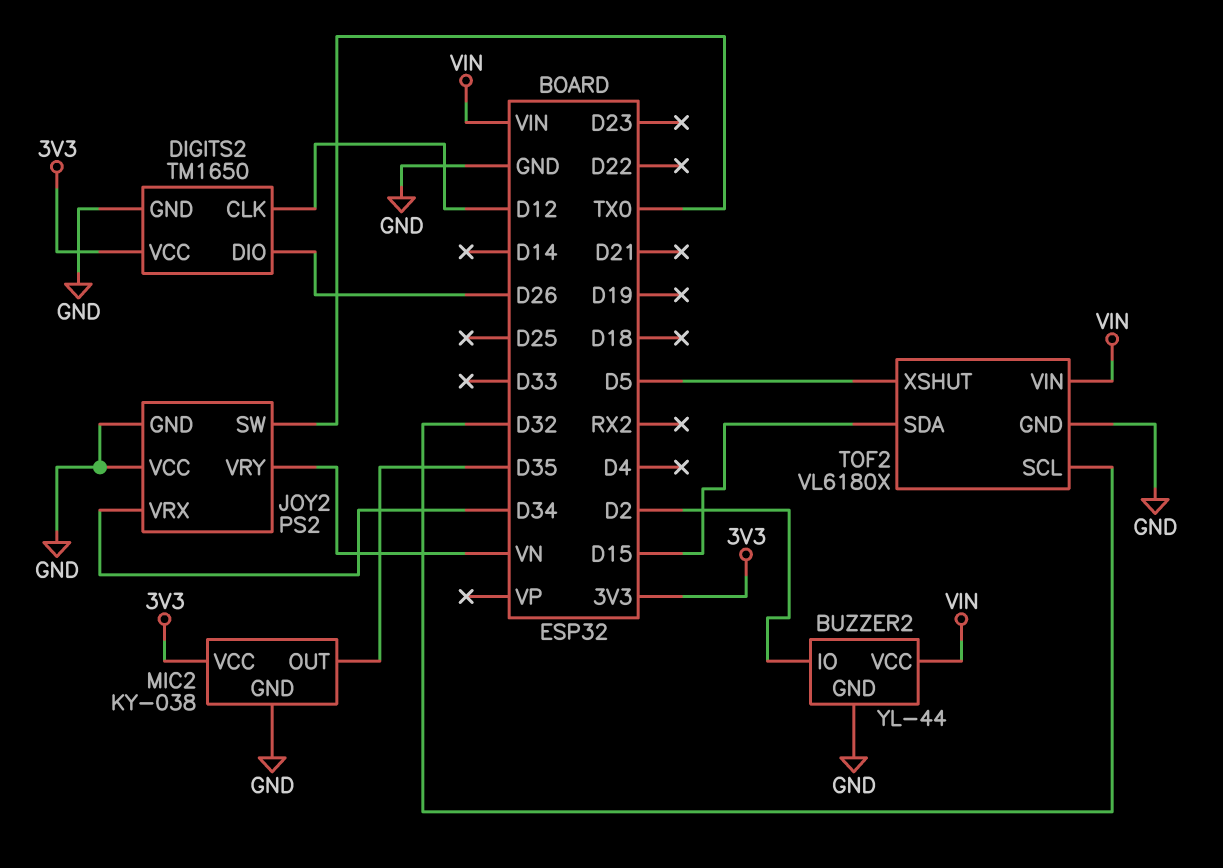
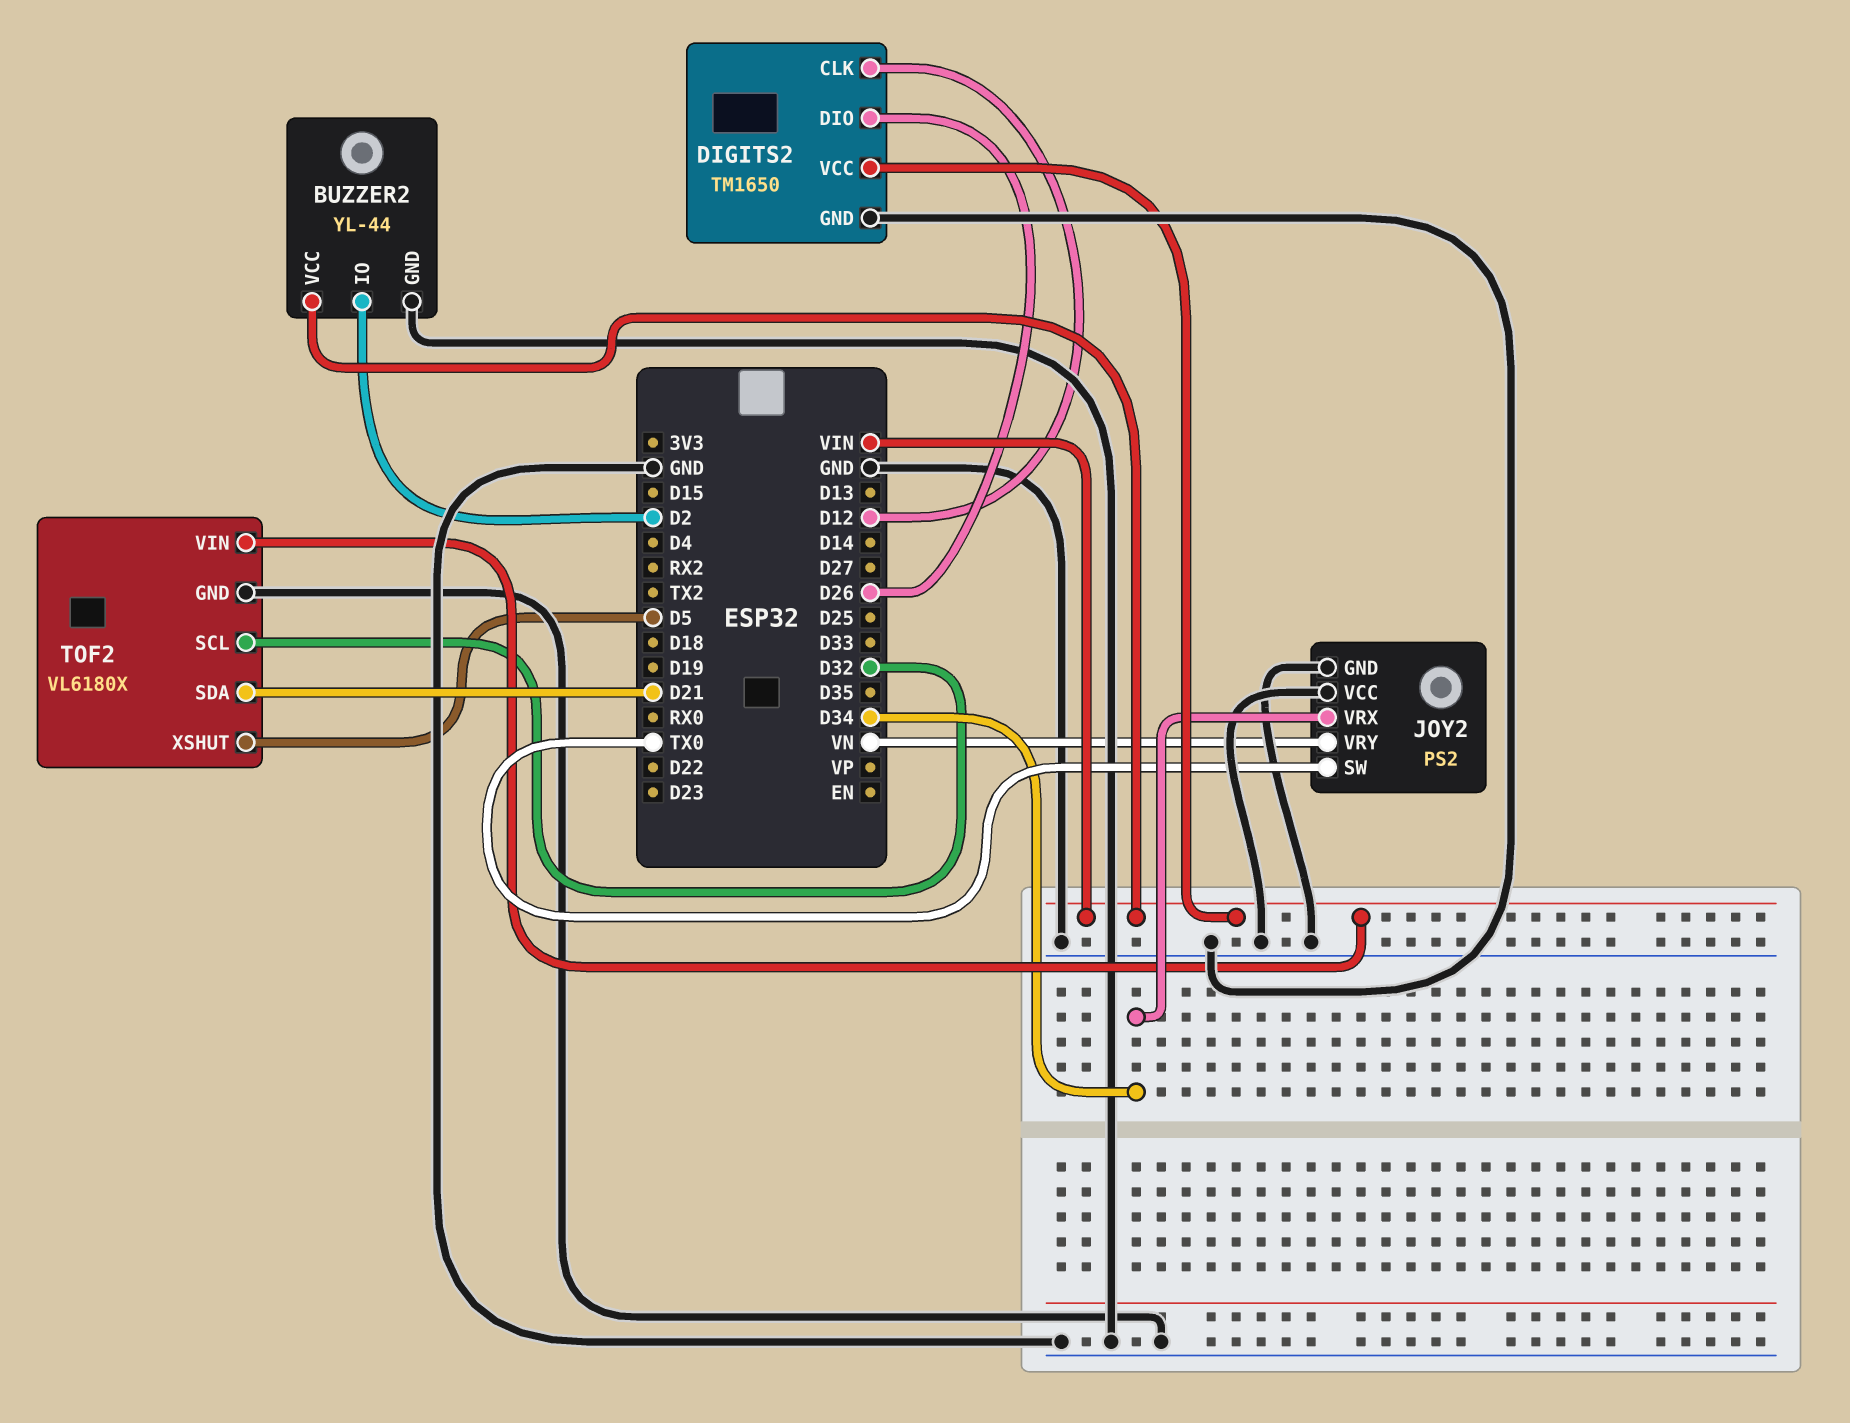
DIGITS2 pin VCC: 3V3 -> VIN
MIC2: KY-038 -> none
MIC2 pin GND: GND -> none
MIC2 pin OUT: D35 -> none
MIC2 pin VCC: 3V3 -> none
TOF2 pin SDA: D15 -> D21

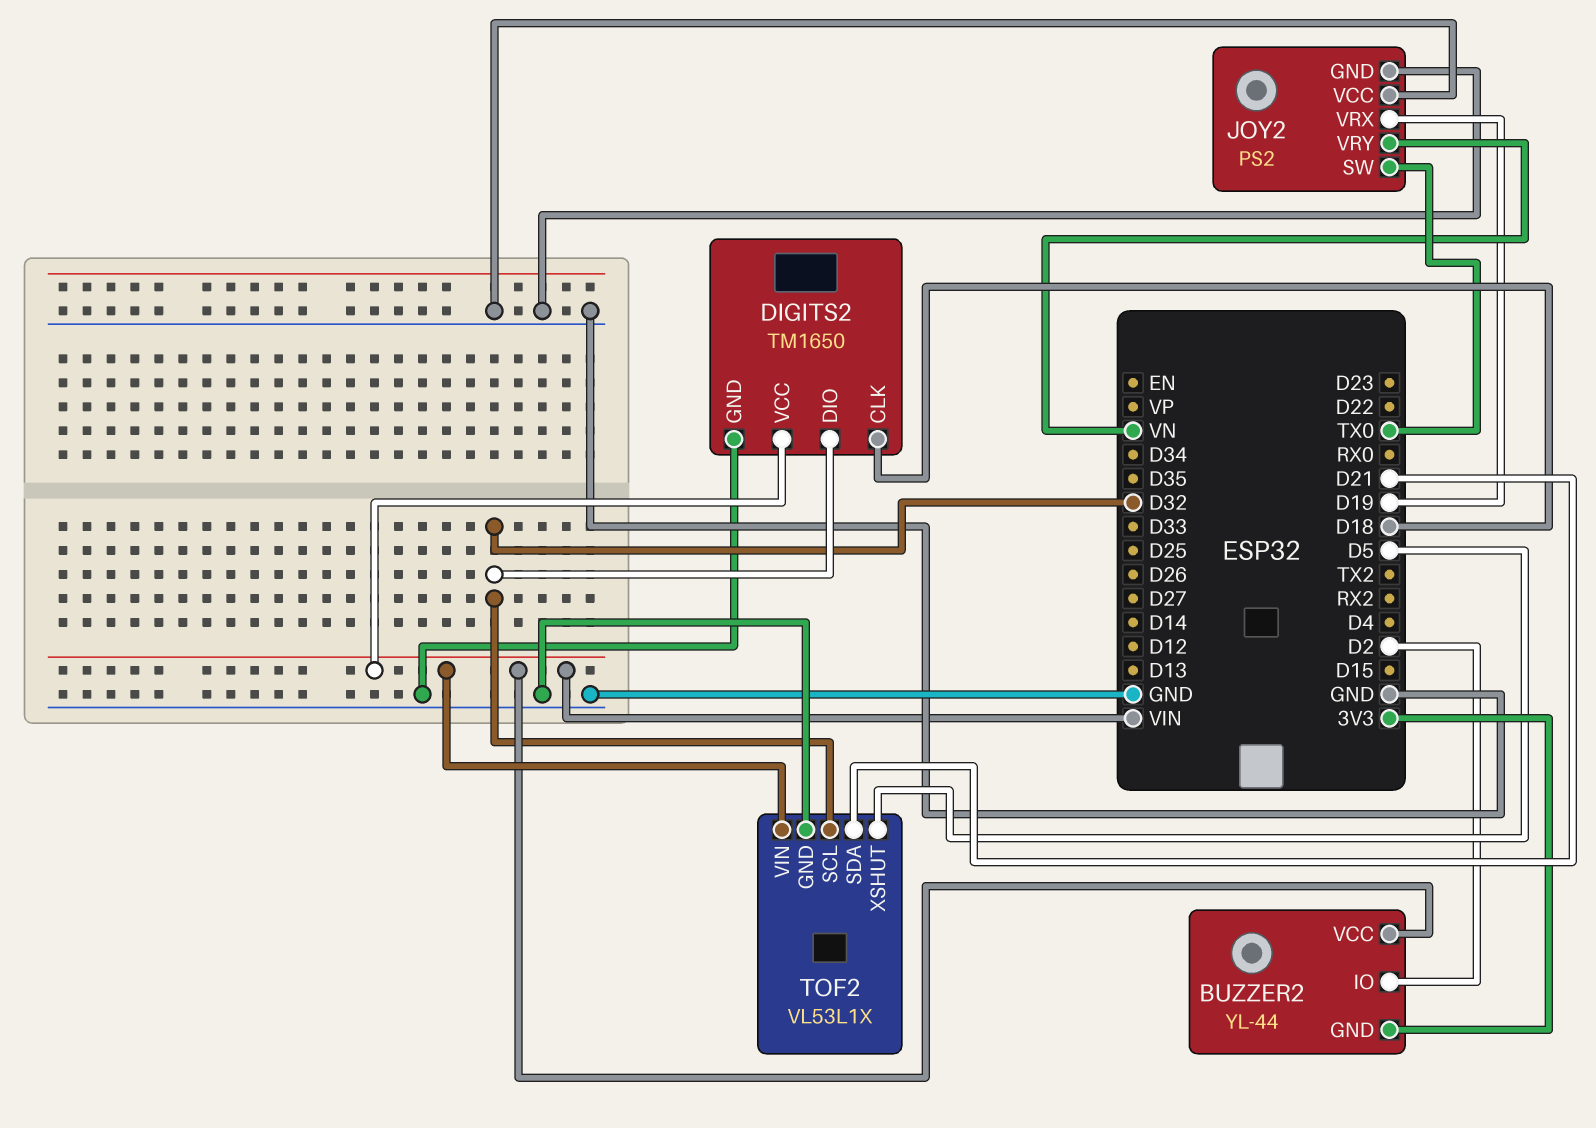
BUZZER2 pin GND: GND -> 3V3
DIGITS2 pin CLK: D12 -> D18
DIGITS2 pin DIO: D26 -> D32
JOY2 pin VRX: D34 -> D19
TOF2: VL6180X -> VL53L1X

